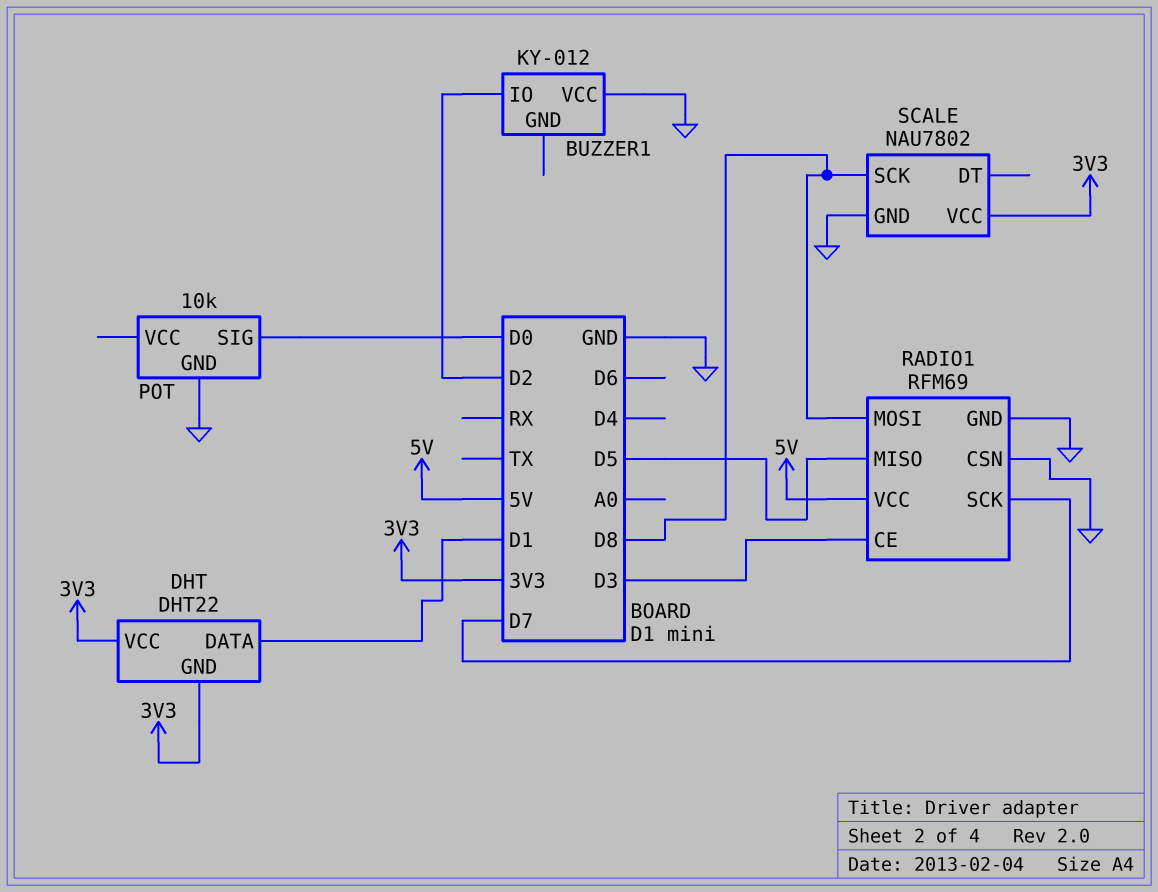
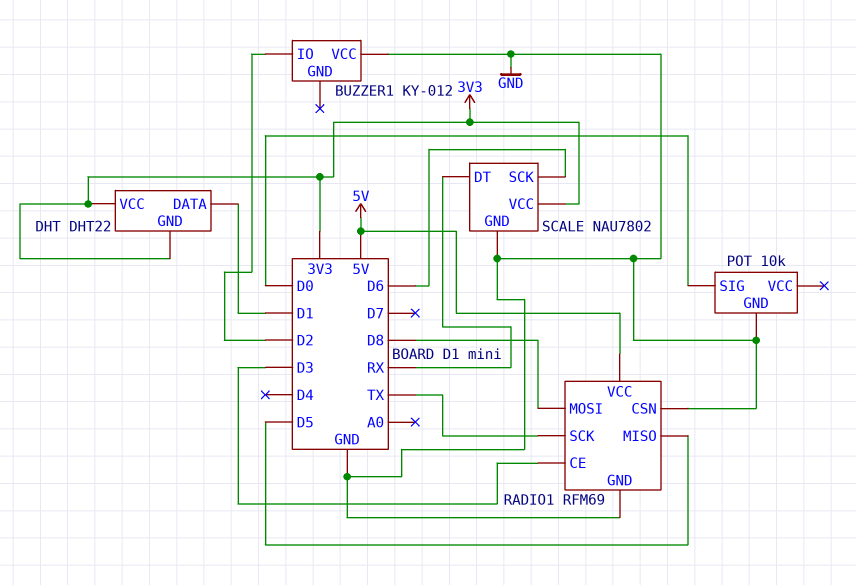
RADIO1 pin SCK: D7 -> TX
SCALE pin DT: none -> RX
SCALE pin SCK: D8 -> D6

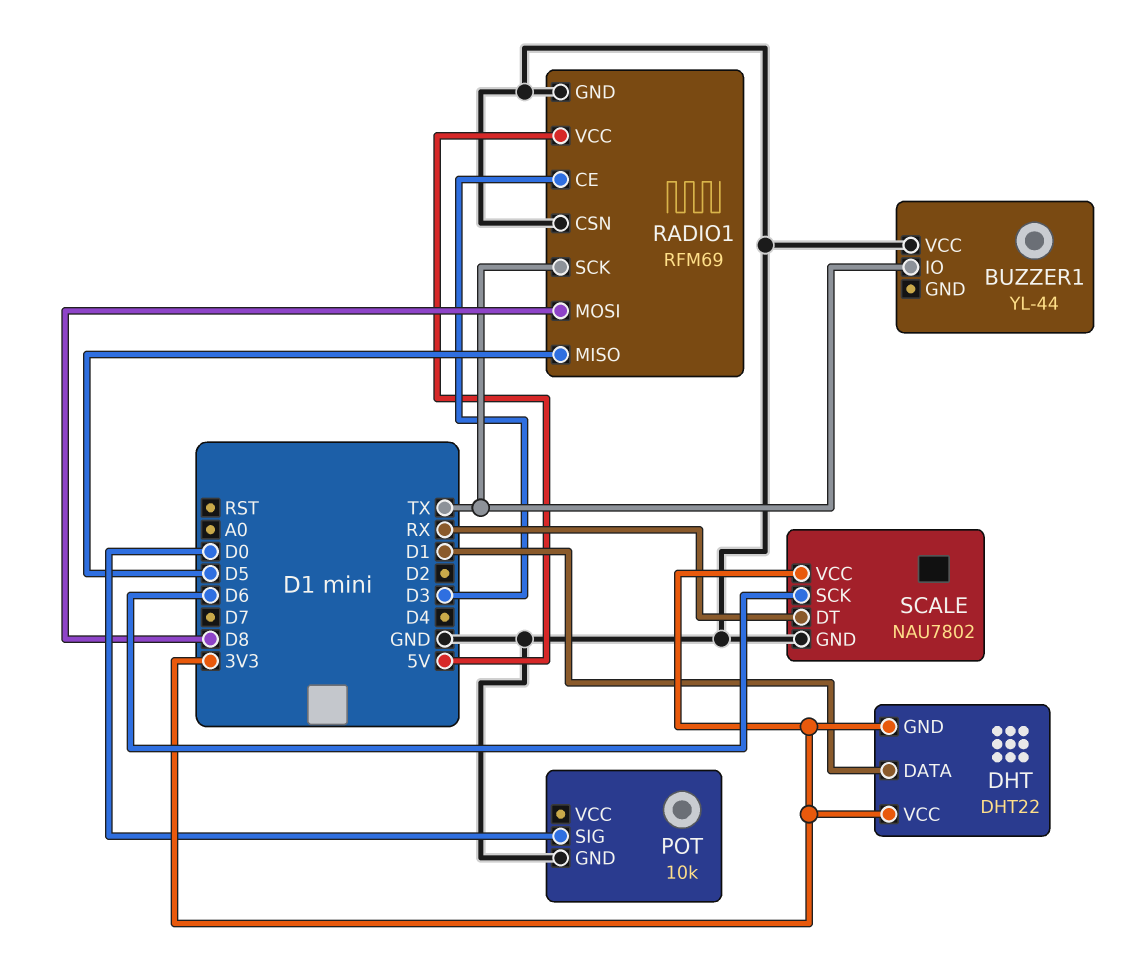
BUZZER1: KY-012 -> YL-44
BUZZER1 pin IO: D2 -> TX

